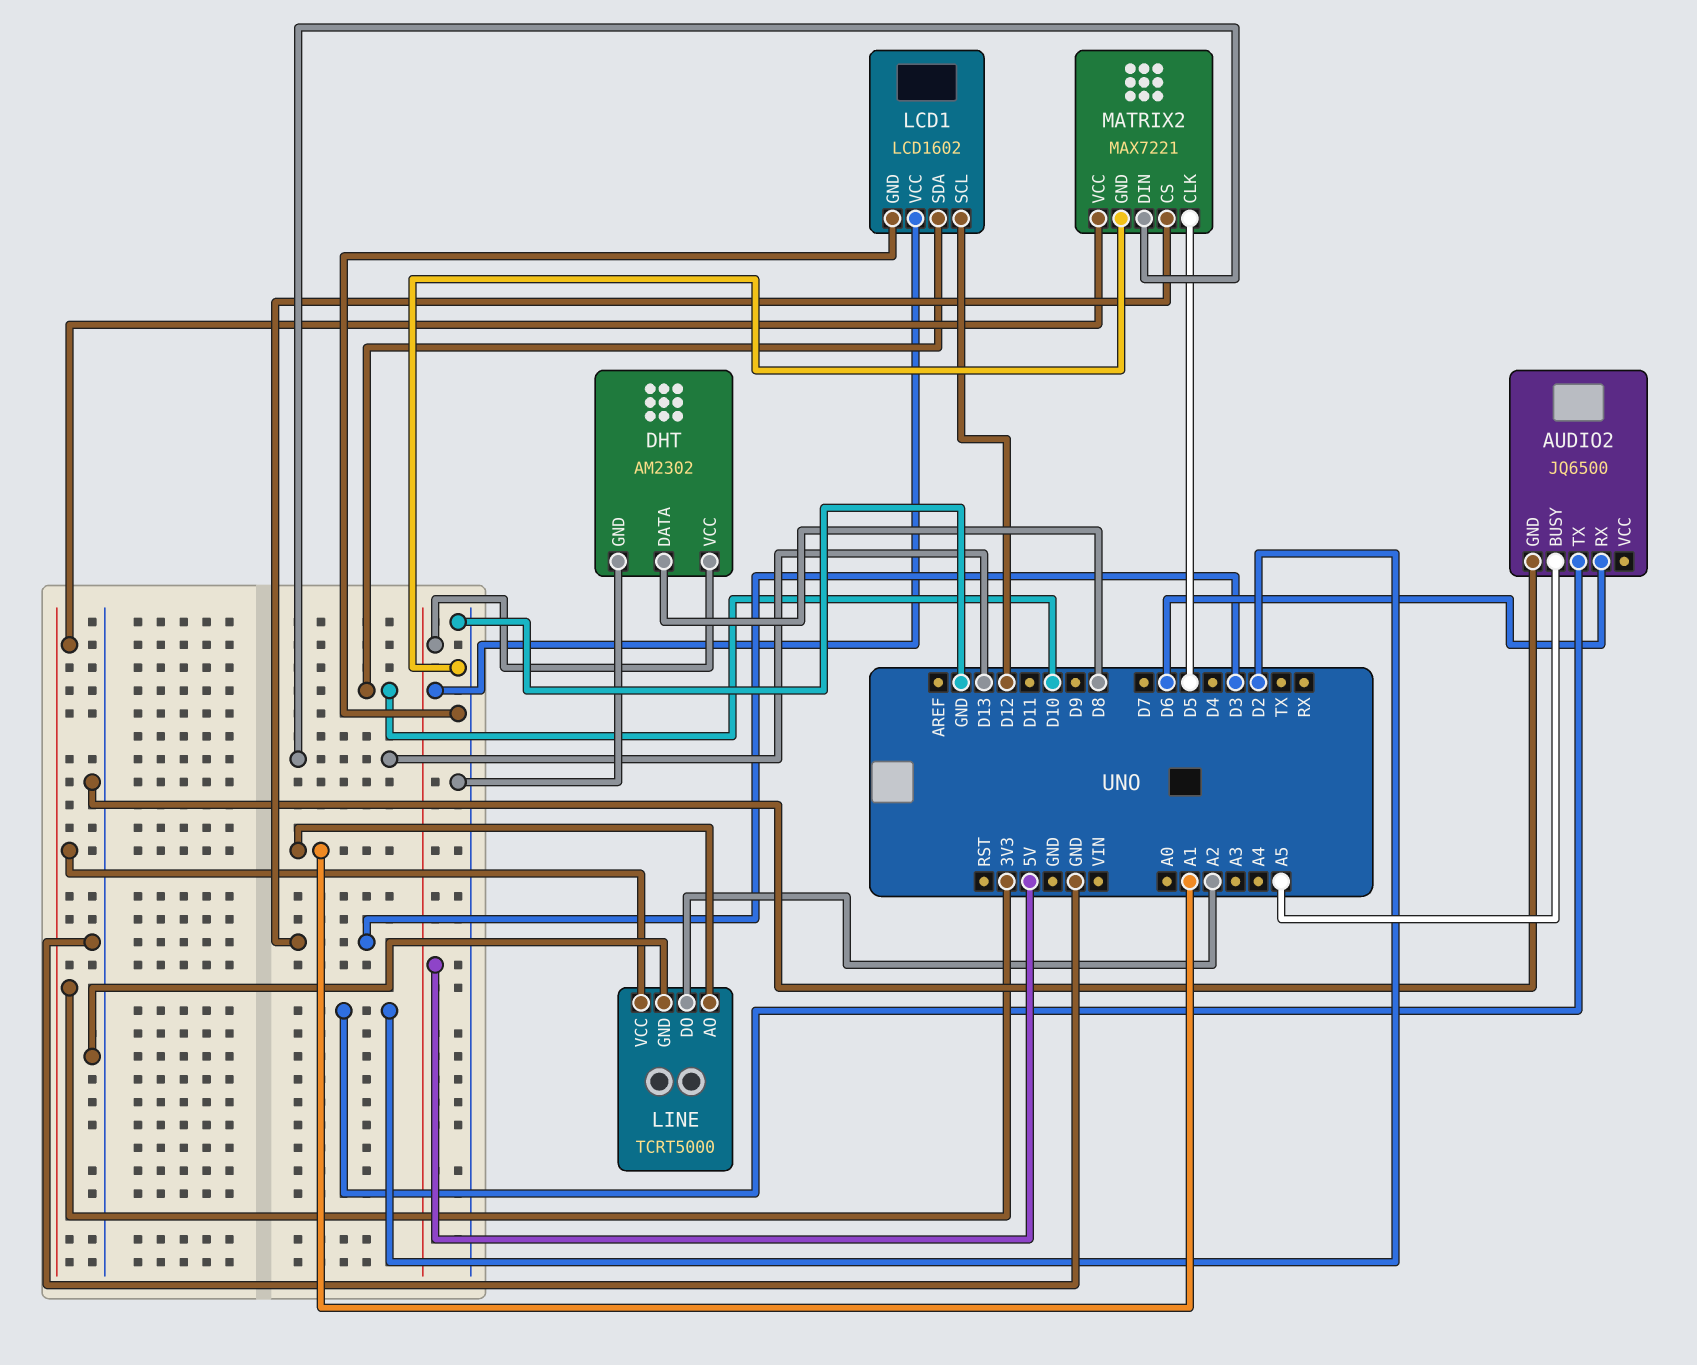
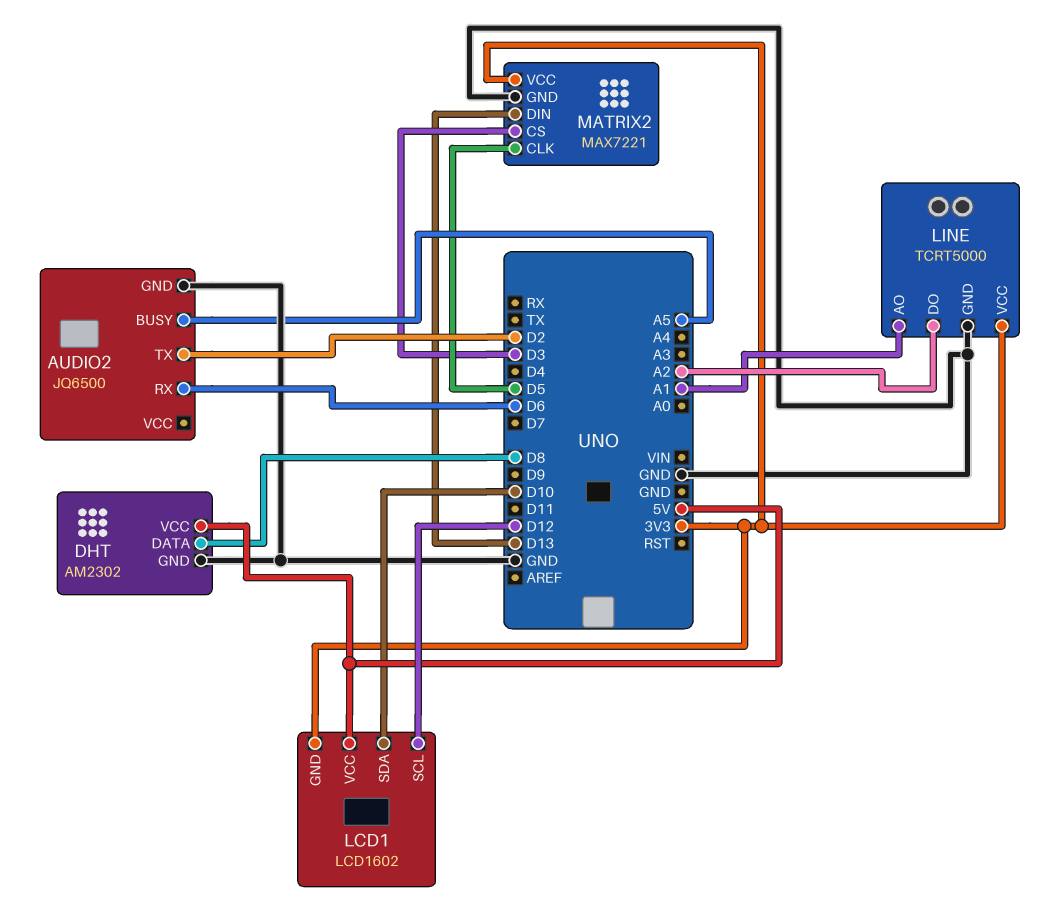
LCD1 pin GND: GND -> 3V3

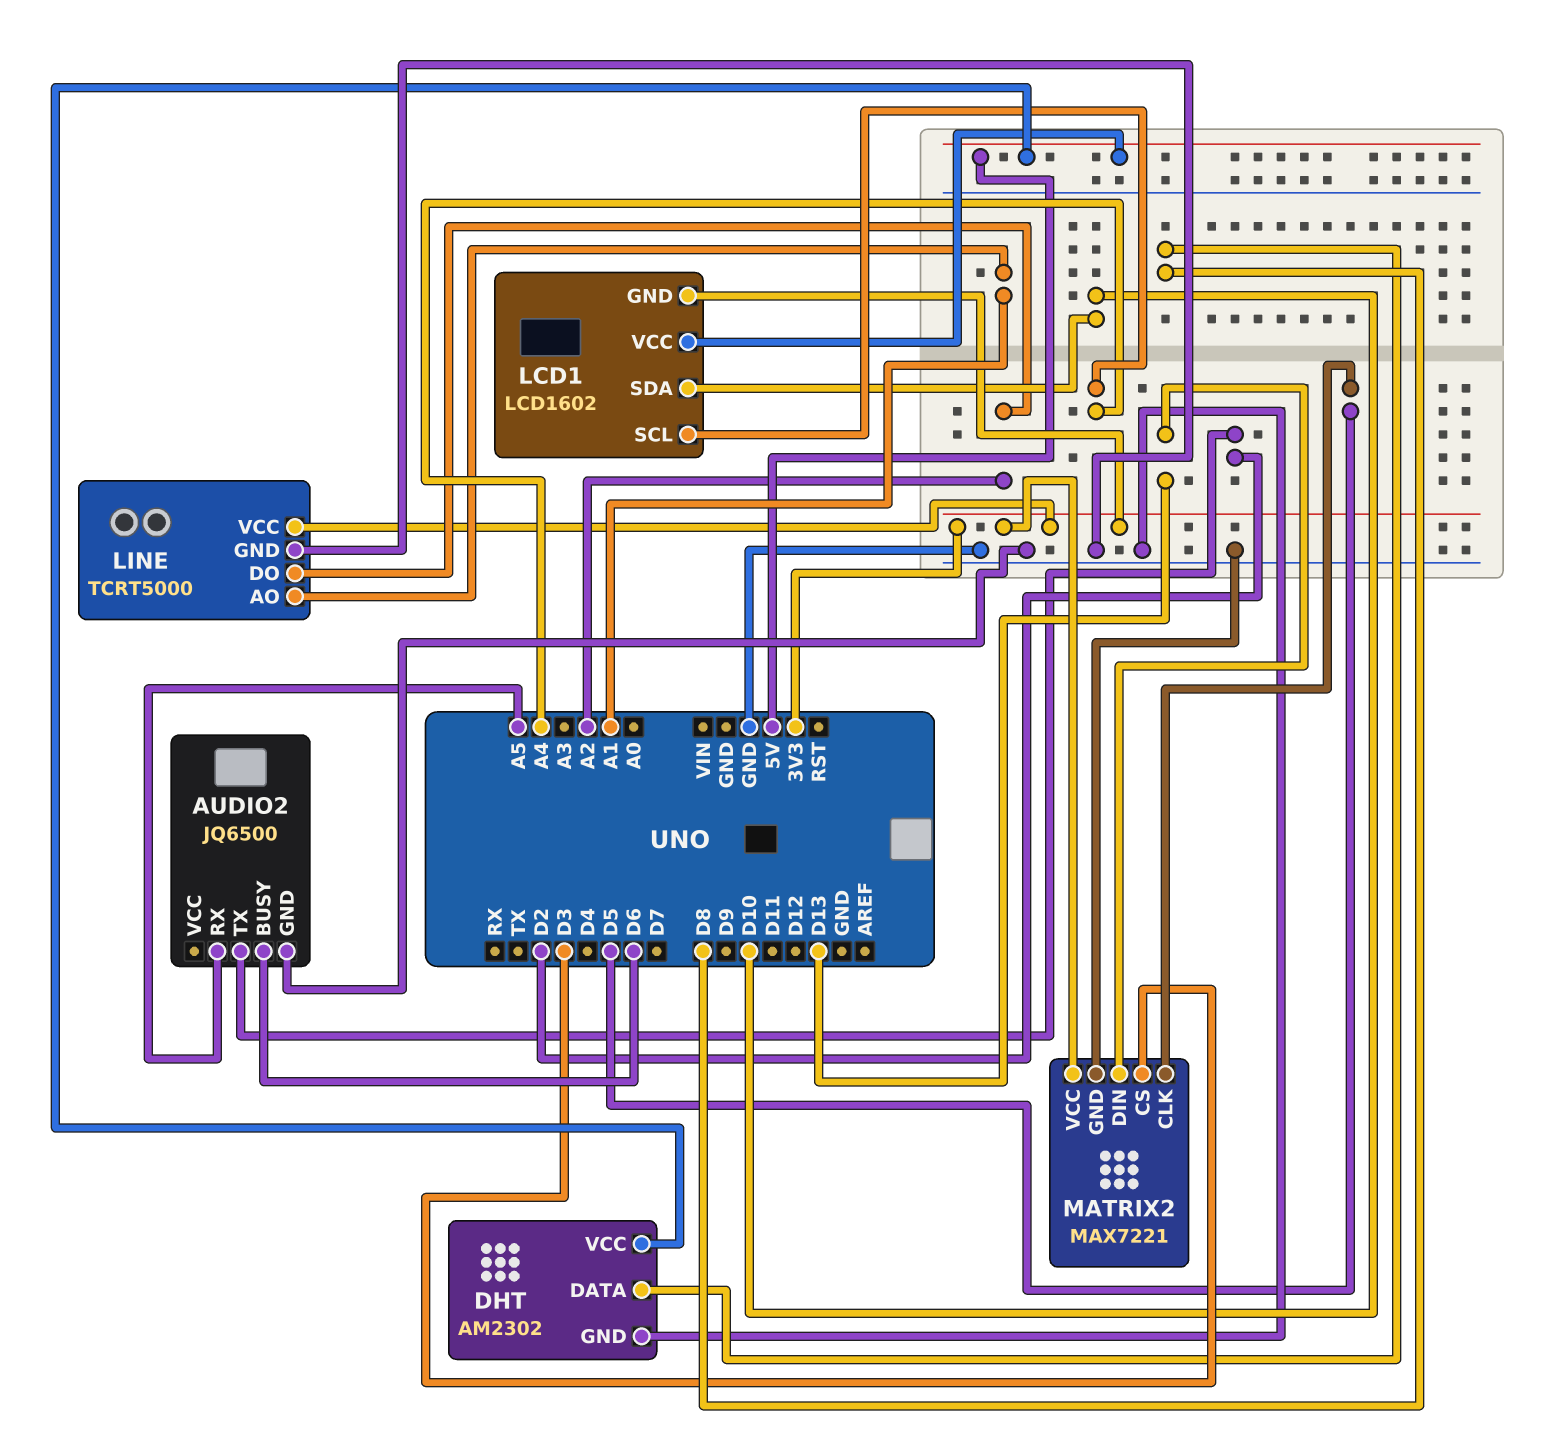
AUDIO2 pin BUSY: A5 -> D6
AUDIO2 pin RX: D6 -> A5
LCD1 pin SCL: D12 -> A4

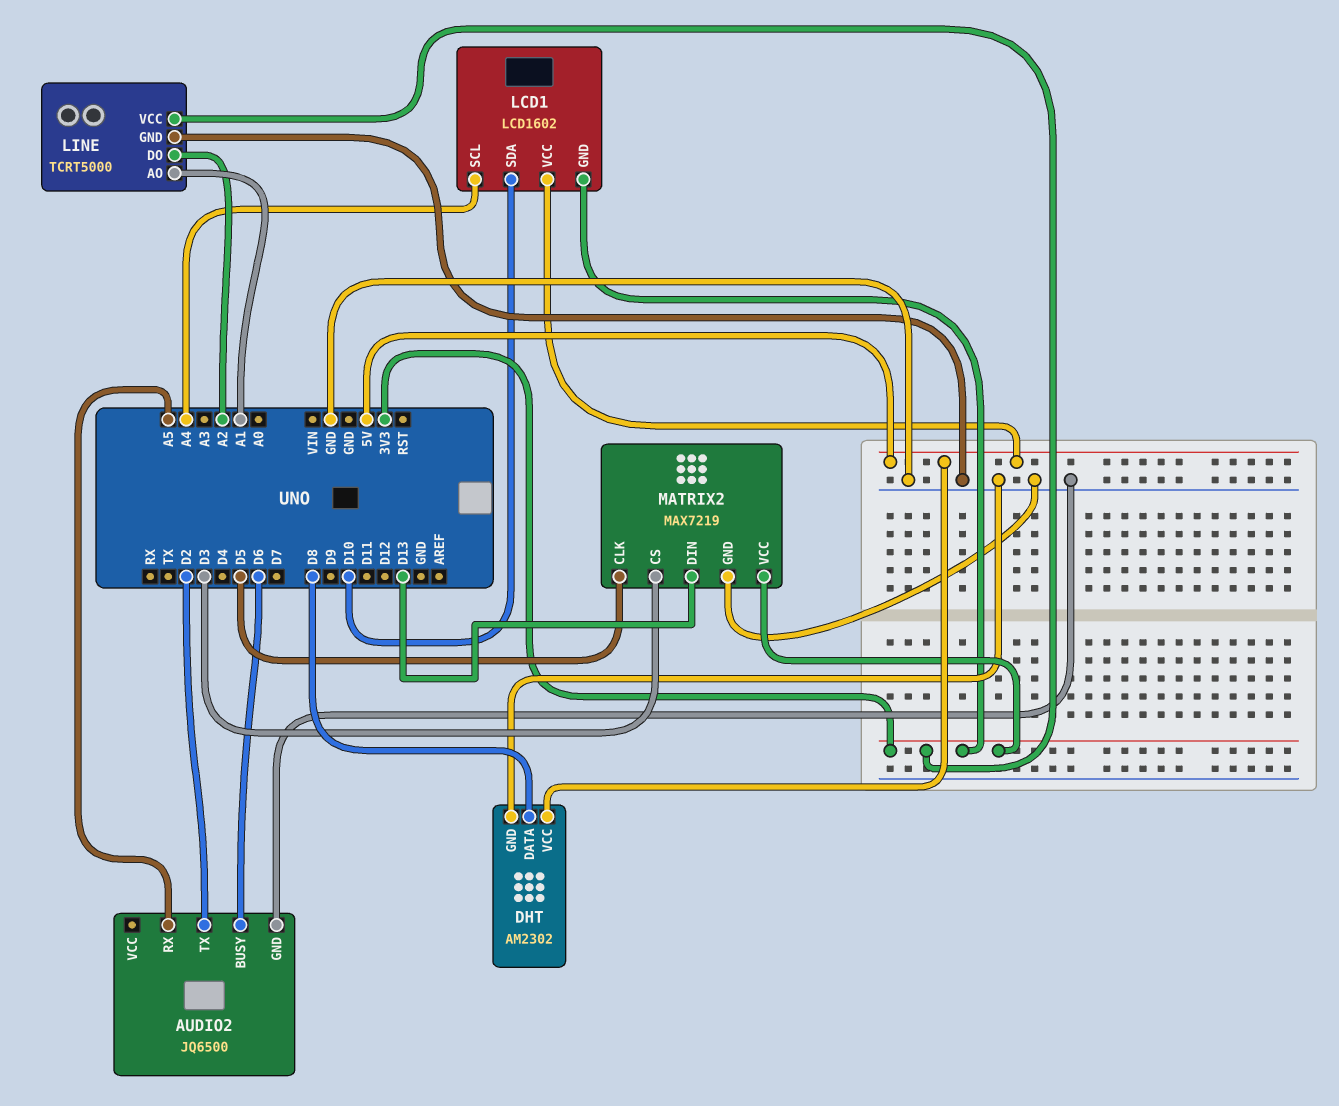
MATRIX2: MAX7221 -> MAX7219

